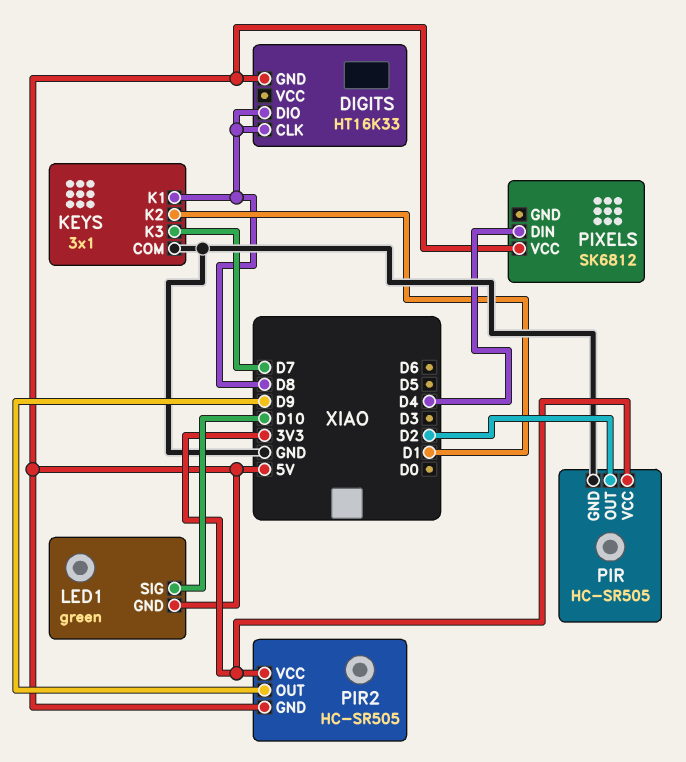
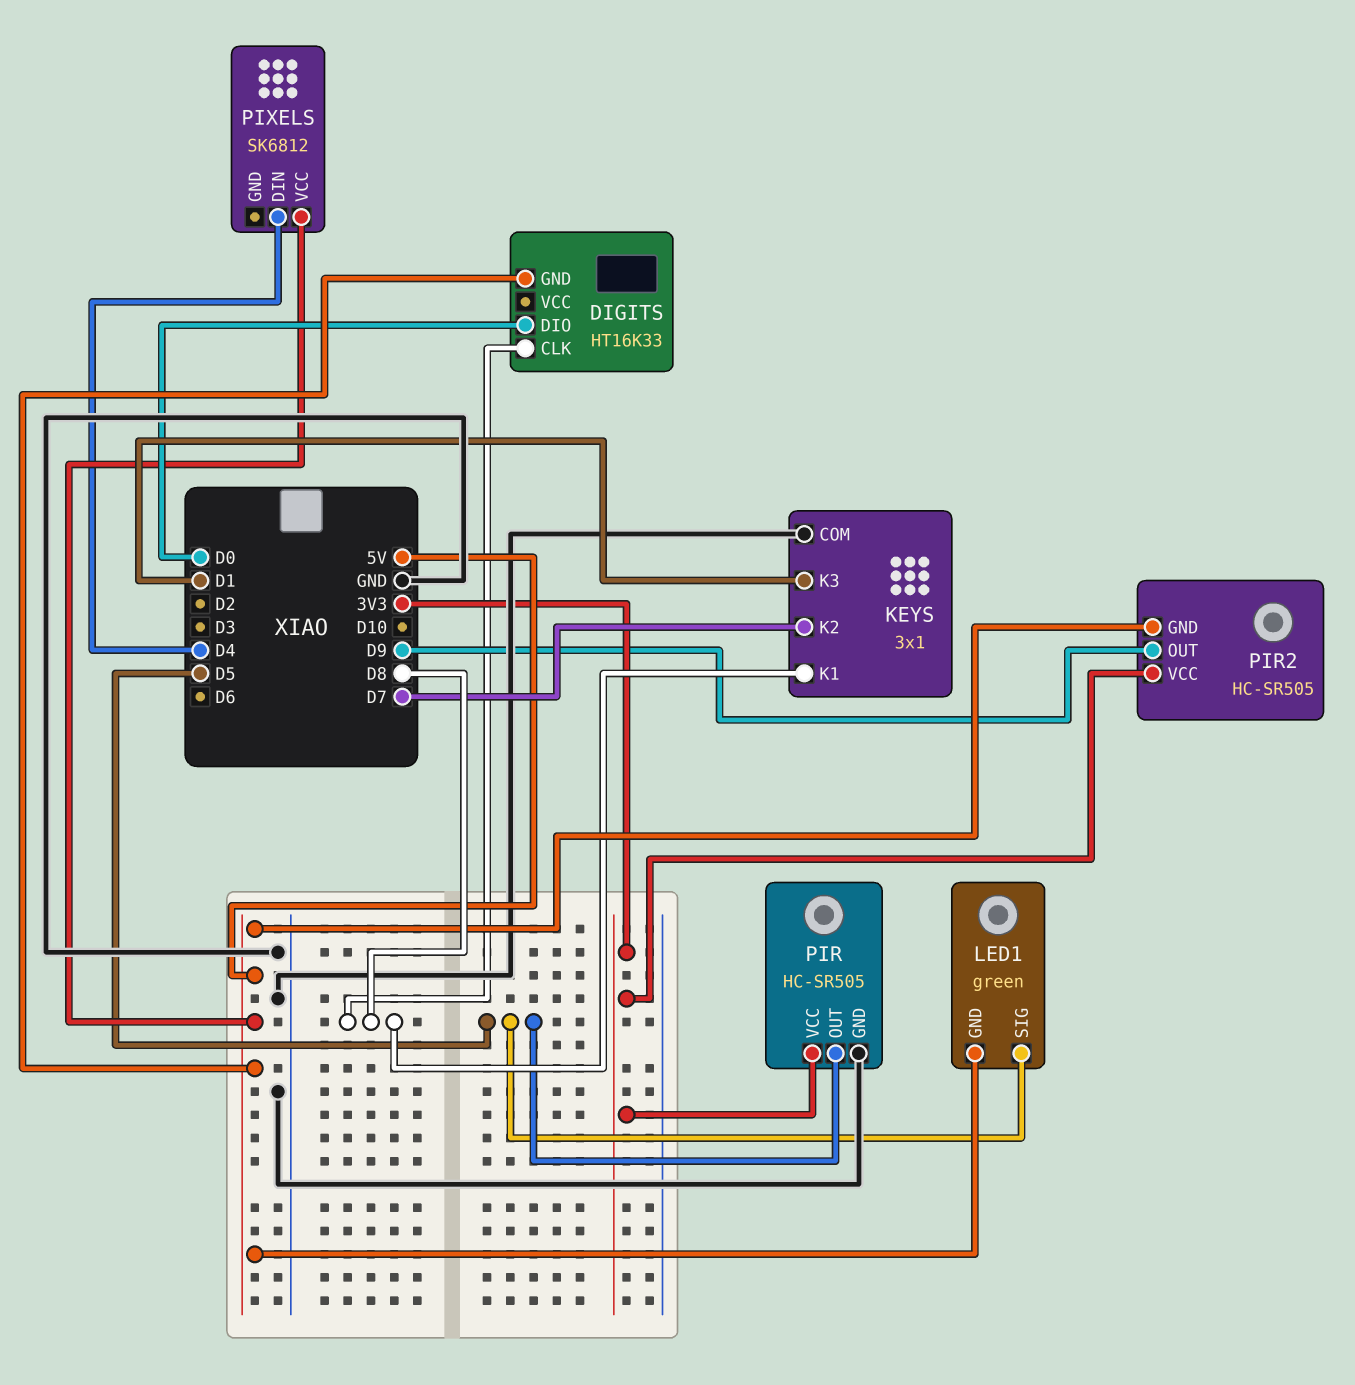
DIGITS pin DIO: D8 -> D0
KEYS pin K2: D1 -> D7
KEYS pin K3: D7 -> D1
LED1 pin SIG: D10 -> D5
PIR pin OUT: D2 -> D5

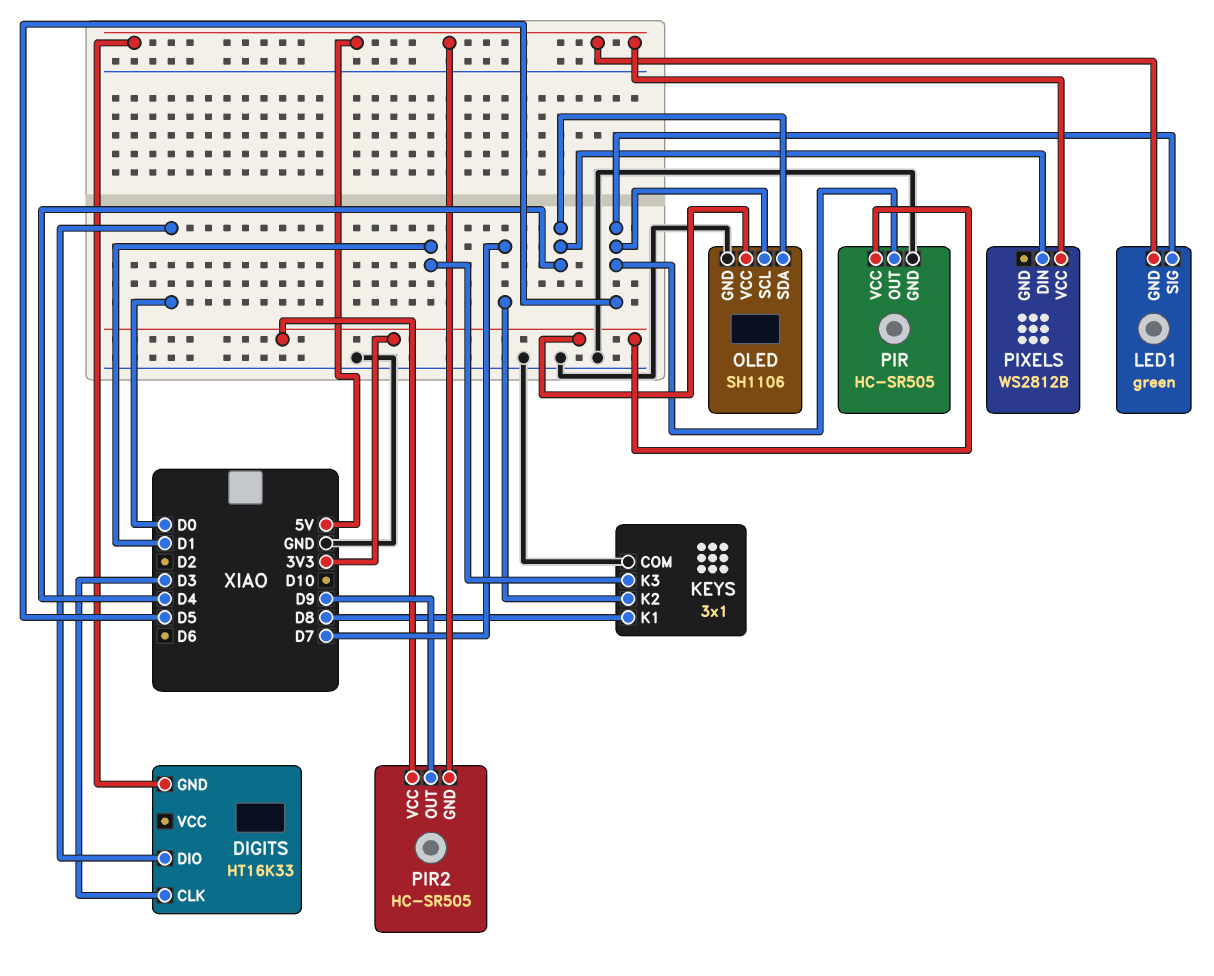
DIGITS pin CLK: D8 -> D3
OLED: none -> SH1106
OLED pin GND: none -> GND
OLED pin SCL: none -> D5
OLED pin SDA: none -> D4
OLED pin VCC: none -> 3V3
PIXELS: SK6812 -> WS2812B

